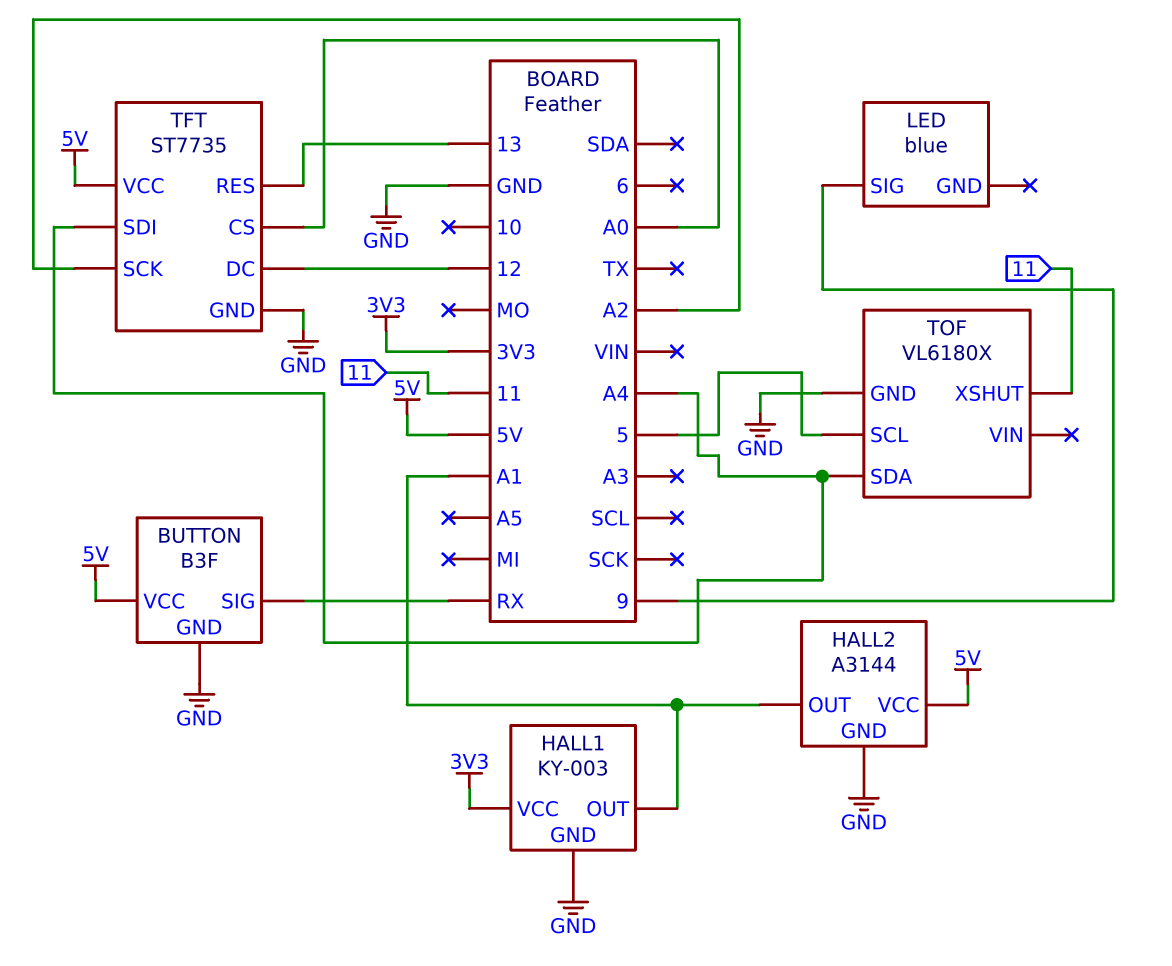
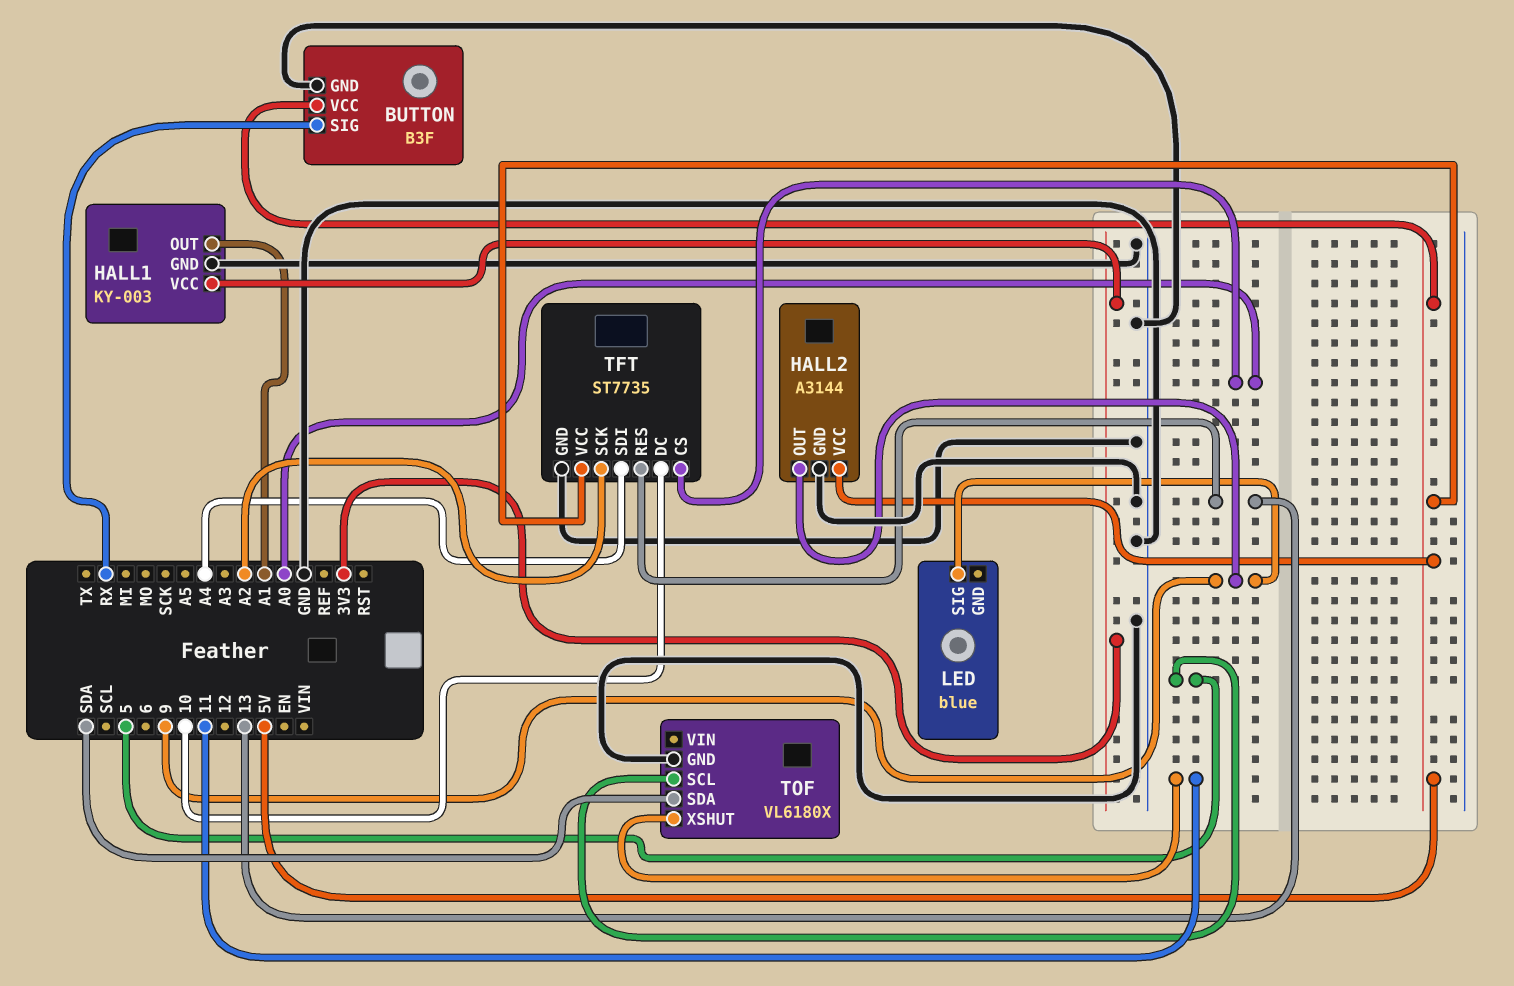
HALL2 pin OUT: A1 -> 9
TFT pin DC: 12 -> 10
TOF pin SDA: A4 -> SDA

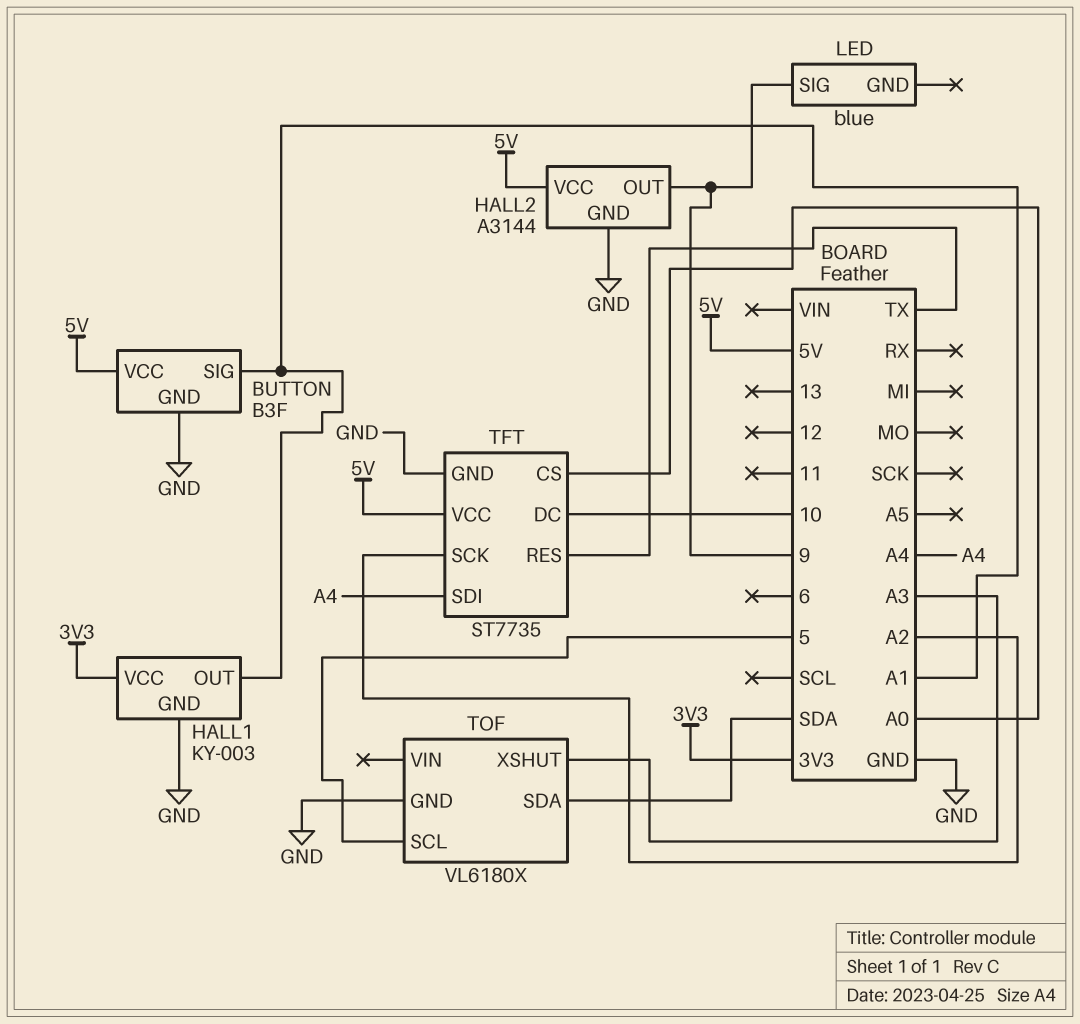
BUTTON pin SIG: RX -> A1
TFT pin RES: 13 -> TX
TOF pin XSHUT: 11 -> A3

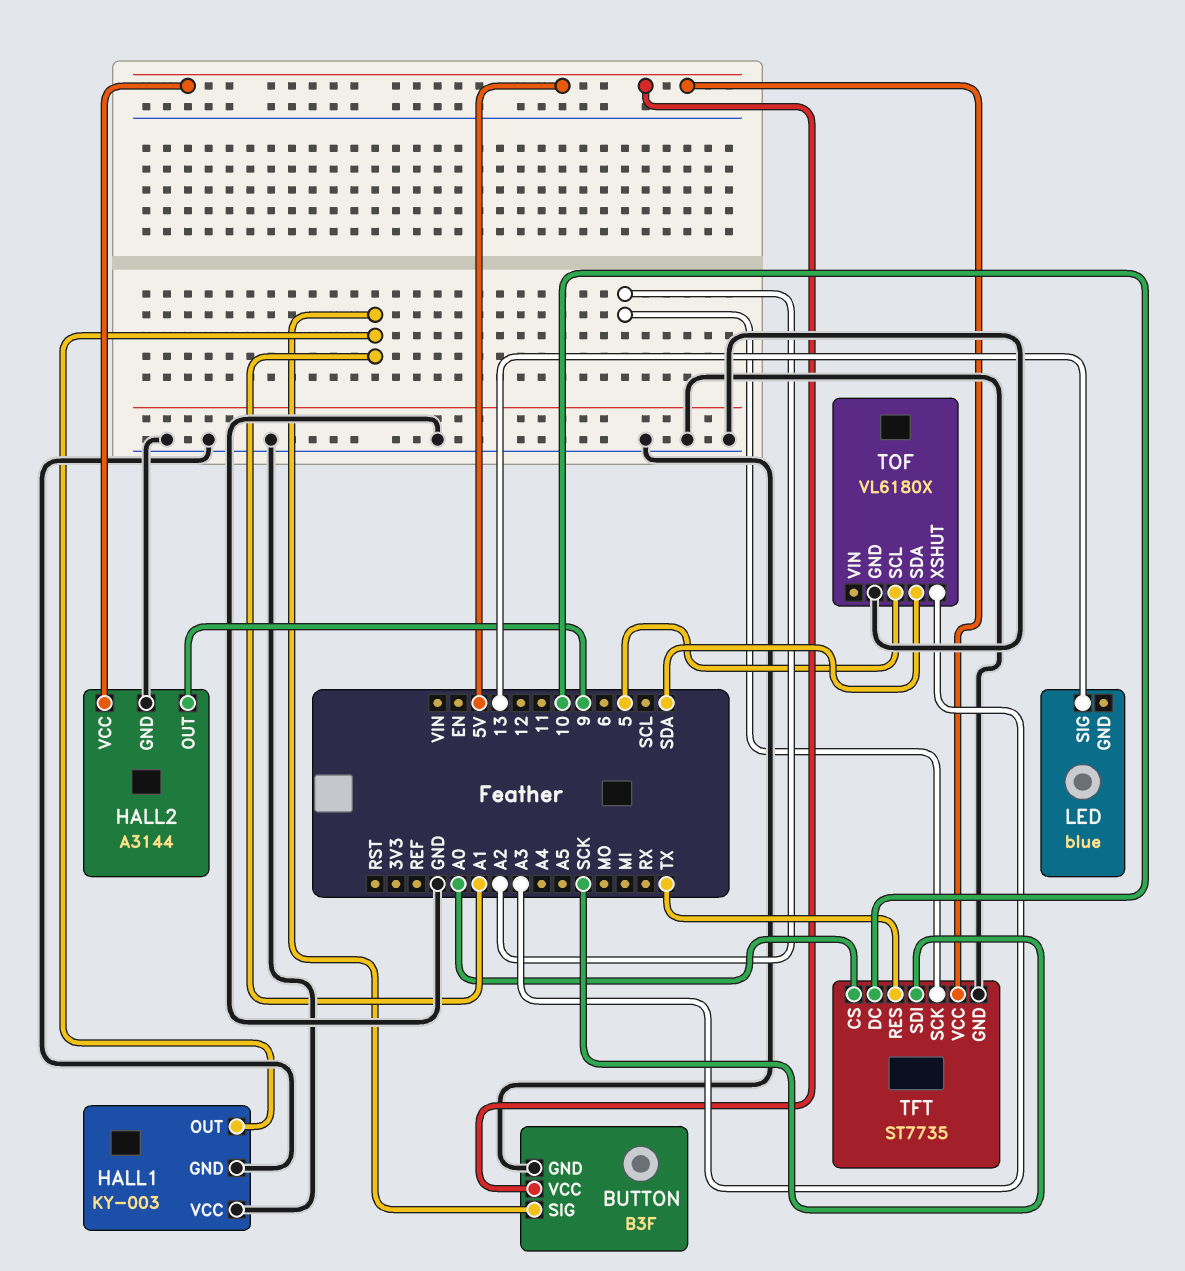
HALL1 pin VCC: 3V3 -> GND
LED pin SIG: 9 -> 13
TFT pin SDI: A4 -> SCK

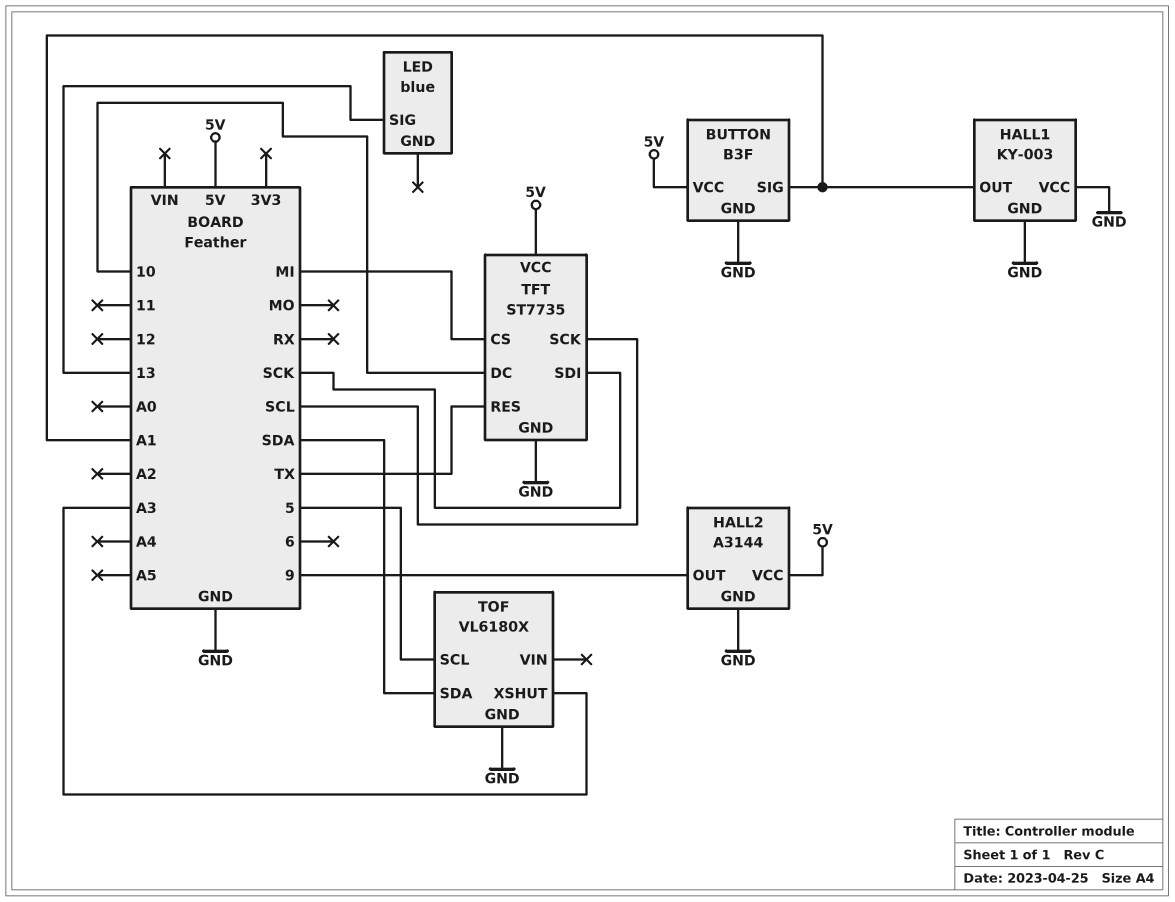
TFT pin CS: A0 -> MI
TFT pin SCK: A2 -> SCL

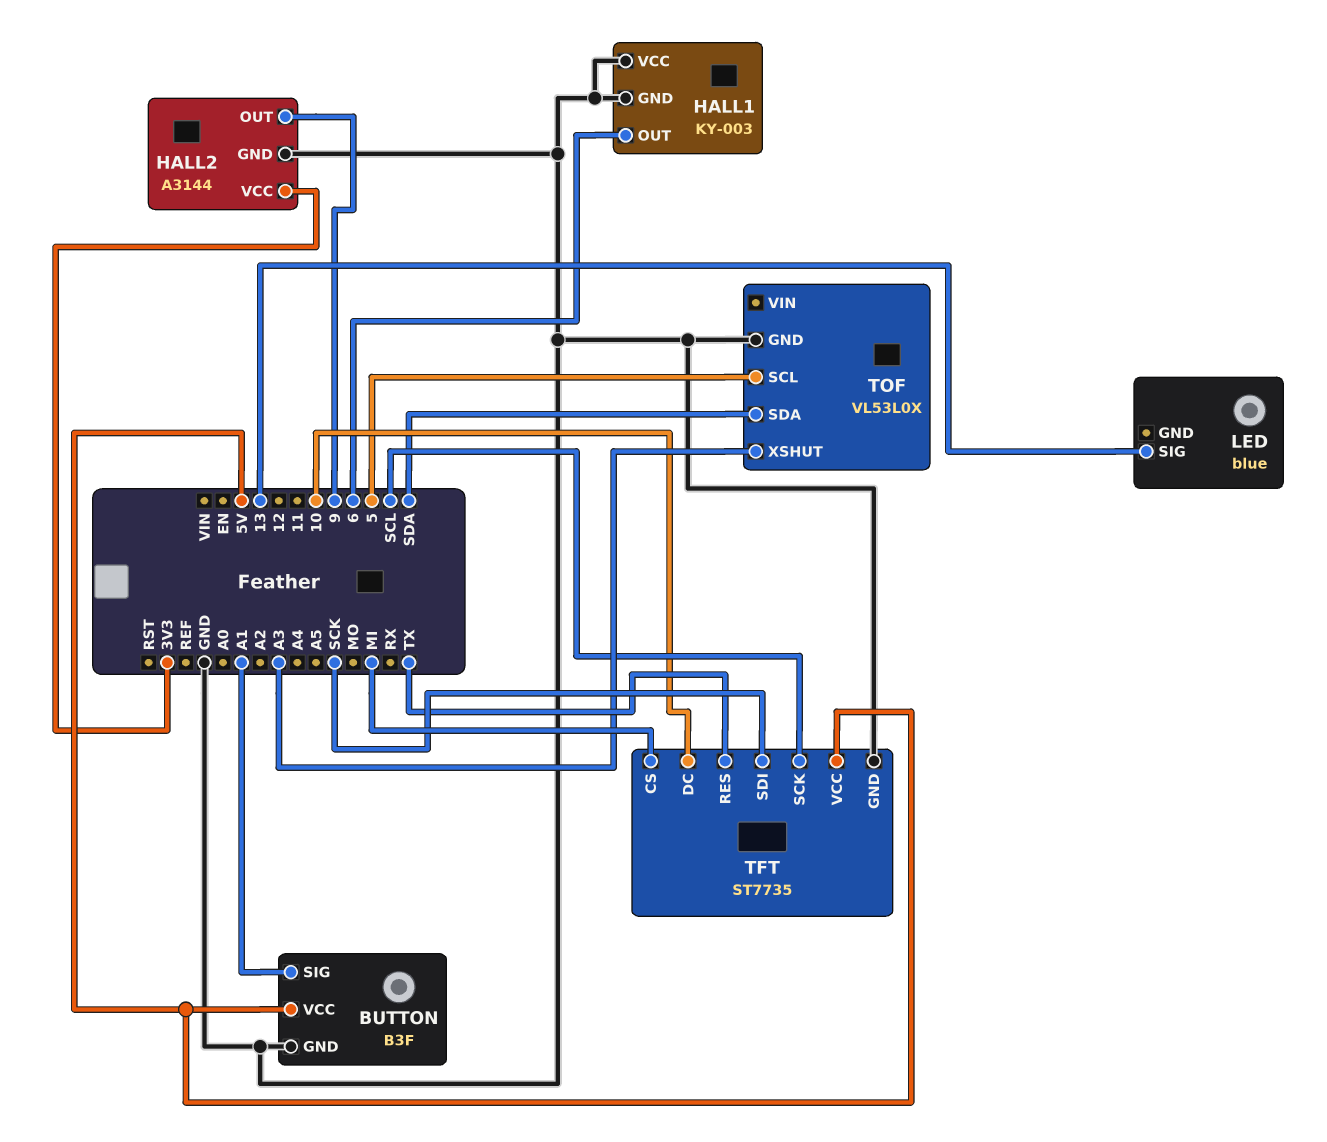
HALL1 pin OUT: A1 -> 6
HALL2 pin VCC: 5V -> 3V3
TOF: VL6180X -> VL53L0X

